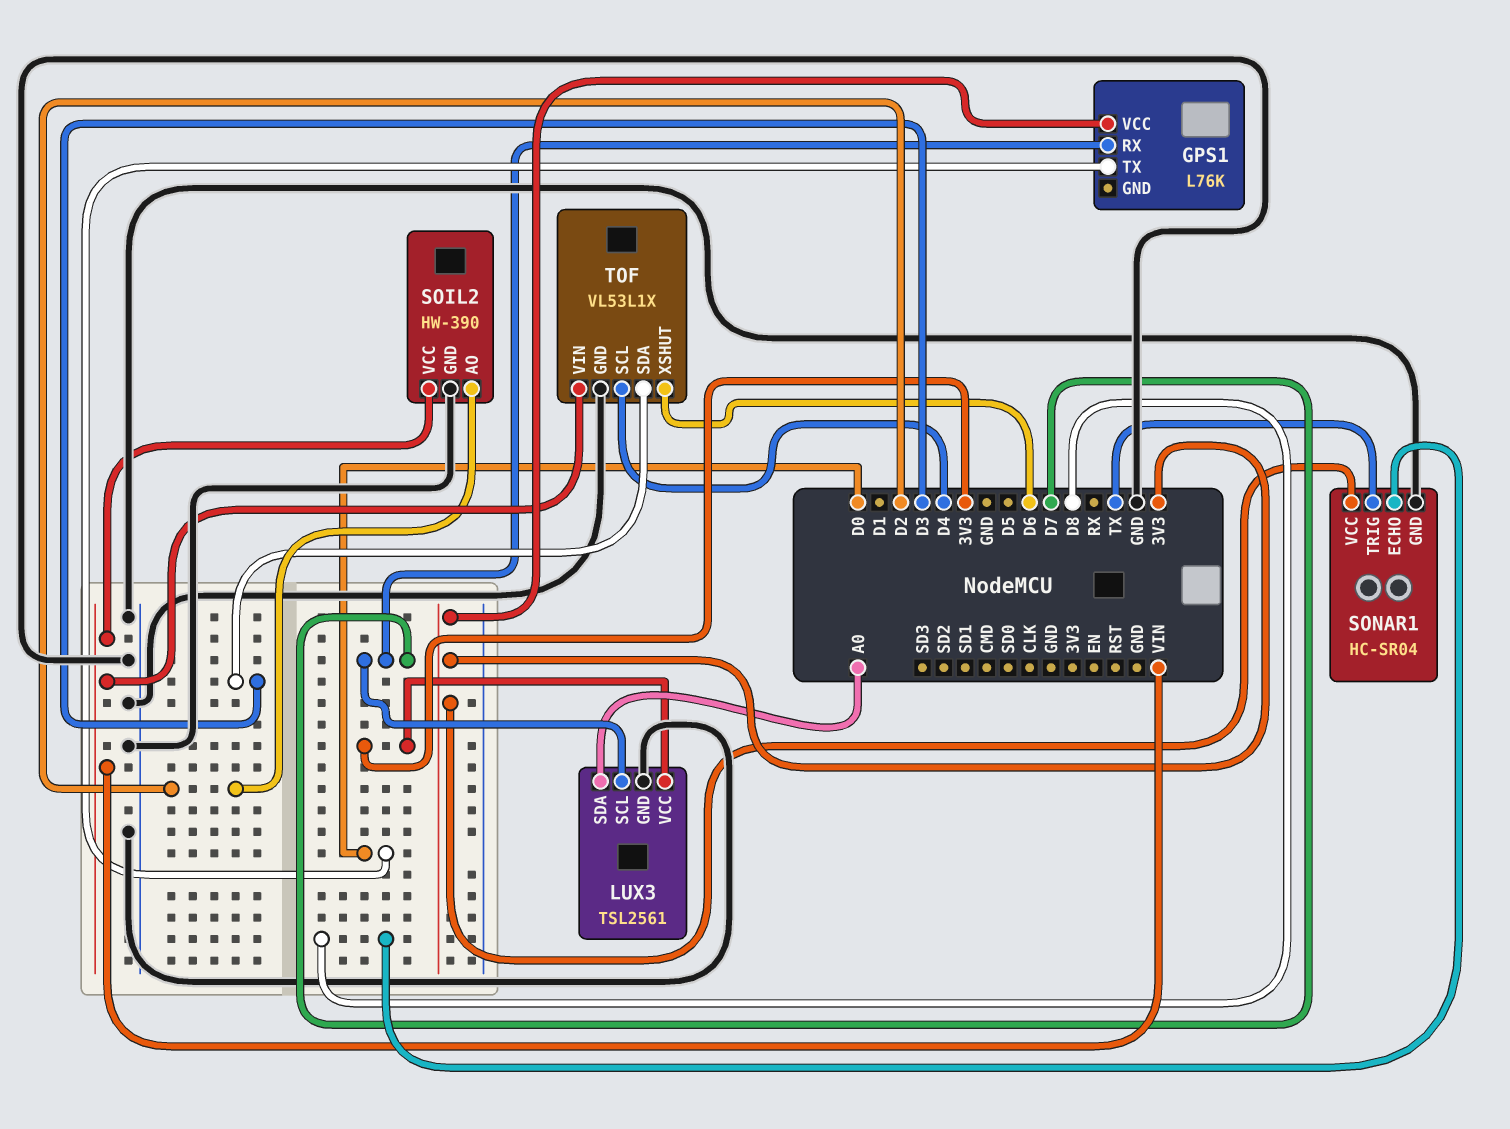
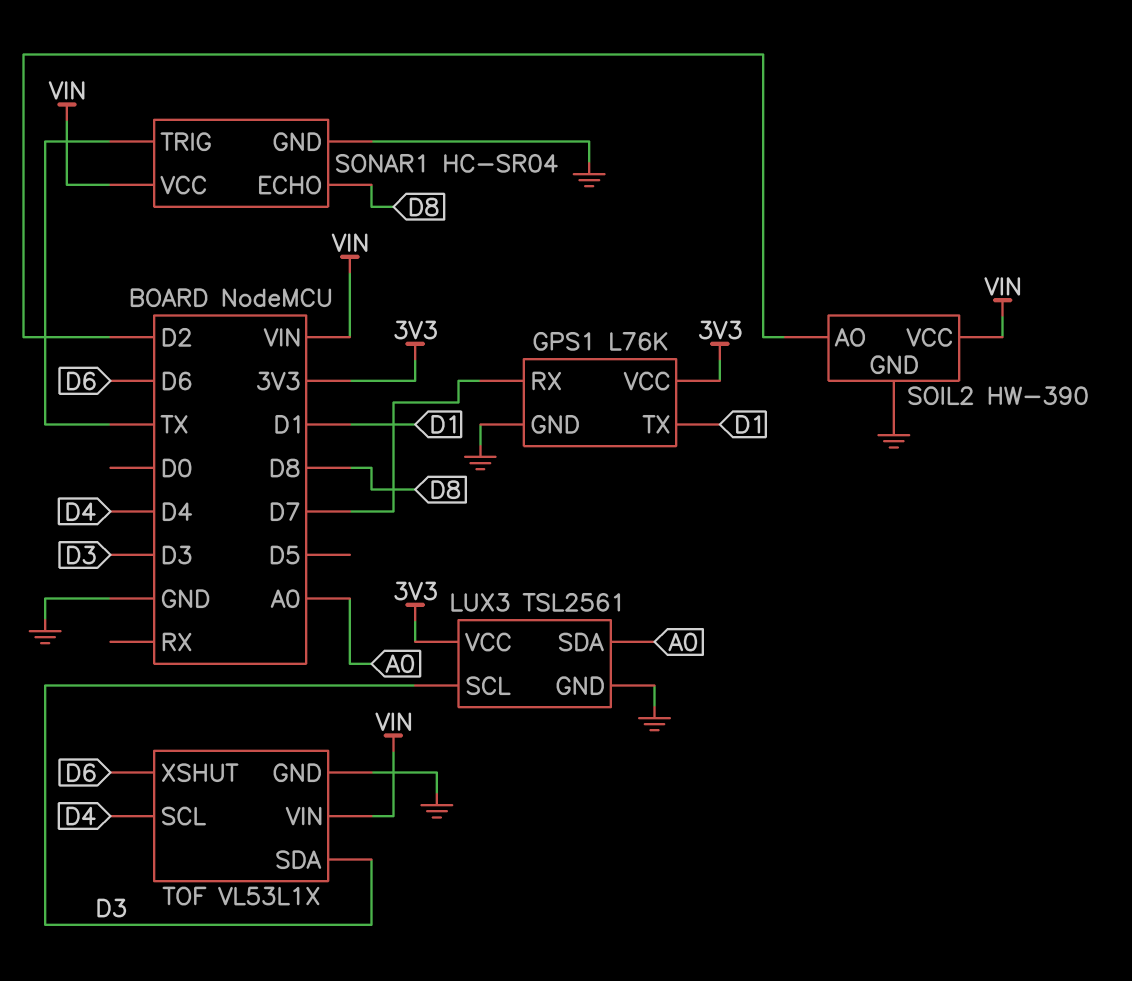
GPS1 pin GND: none -> GND
GPS1 pin TX: D0 -> D1
LUX3 pin SCL: D7 -> D3
SONAR1 pin VCC: 3V3 -> VIN

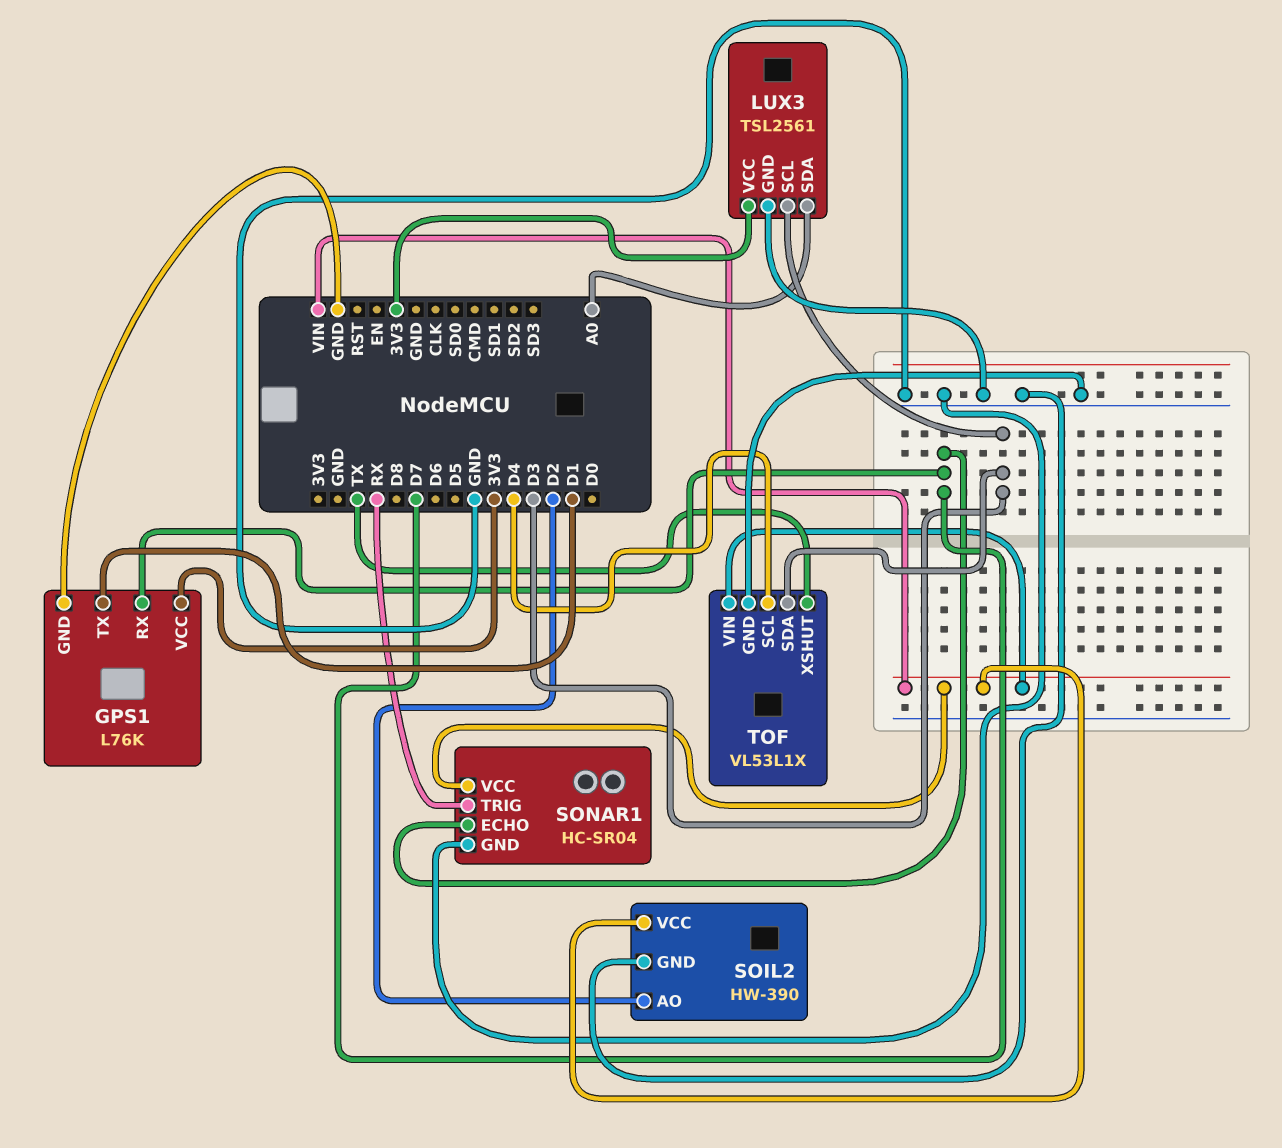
SONAR1 pin ECHO: D8 -> D7
SONAR1 pin TRIG: TX -> RX
TOF pin XSHUT: D6 -> TX

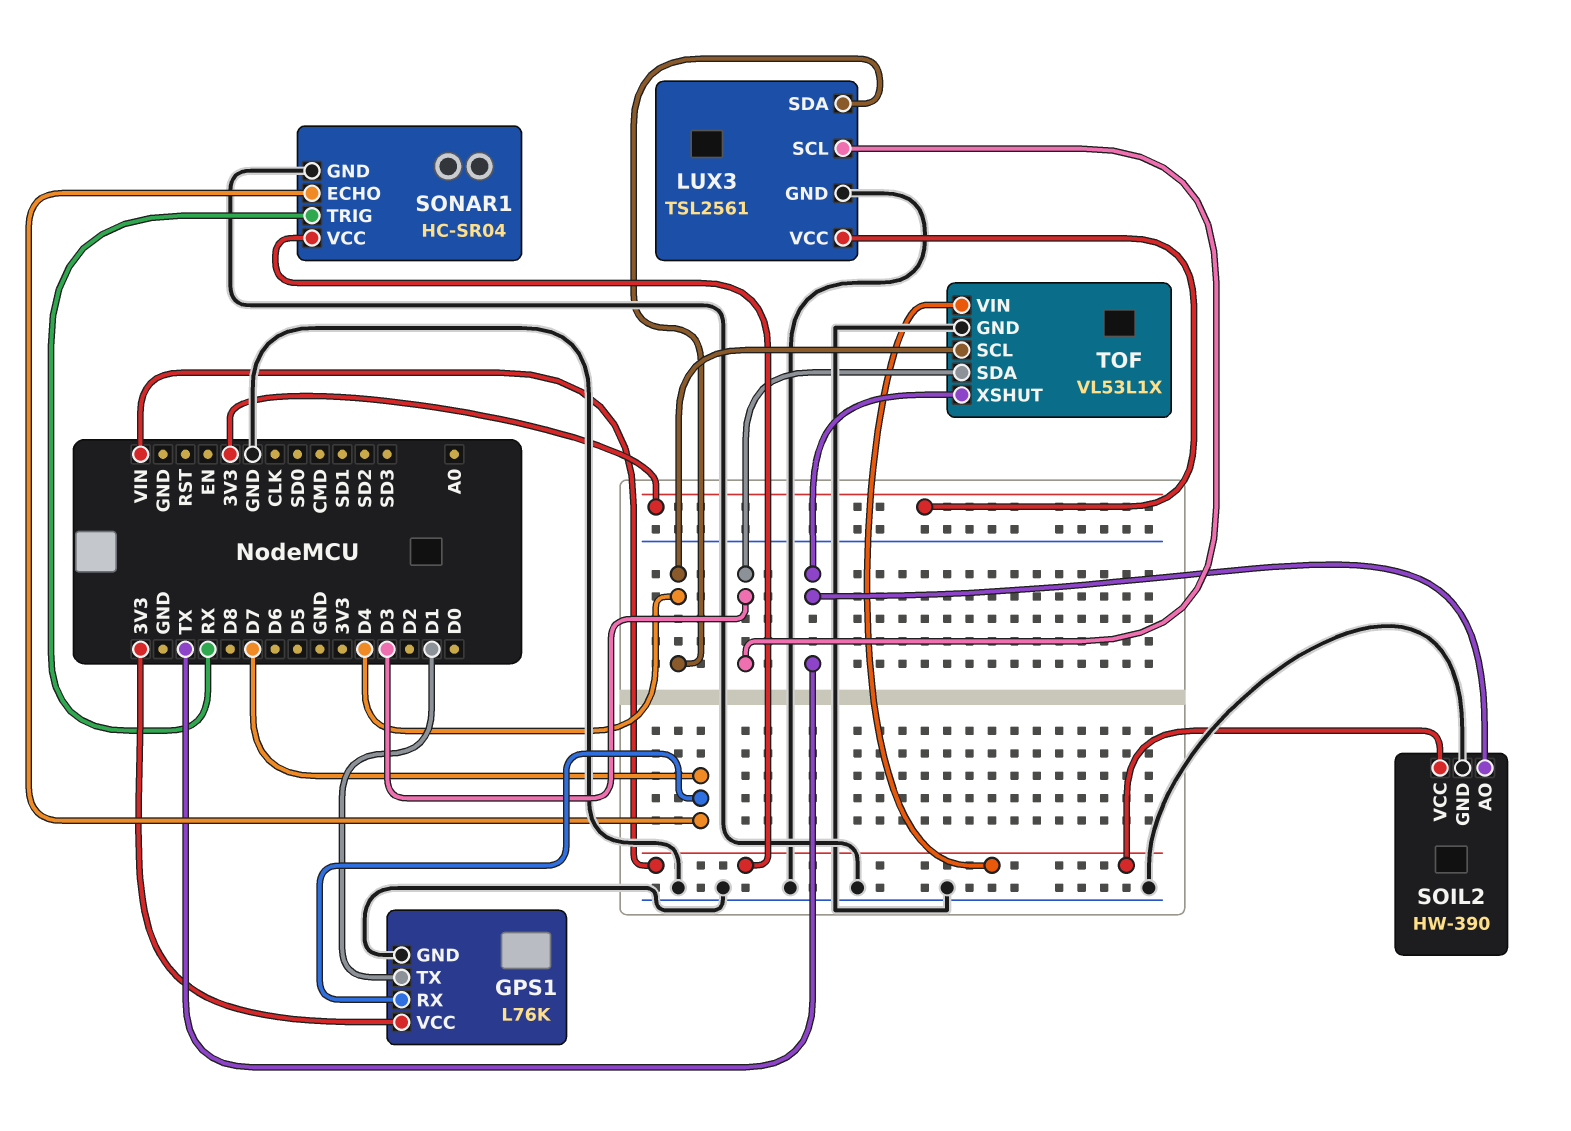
LUX3 pin SDA: A0 -> D4
SOIL2 pin AO: D2 -> TX

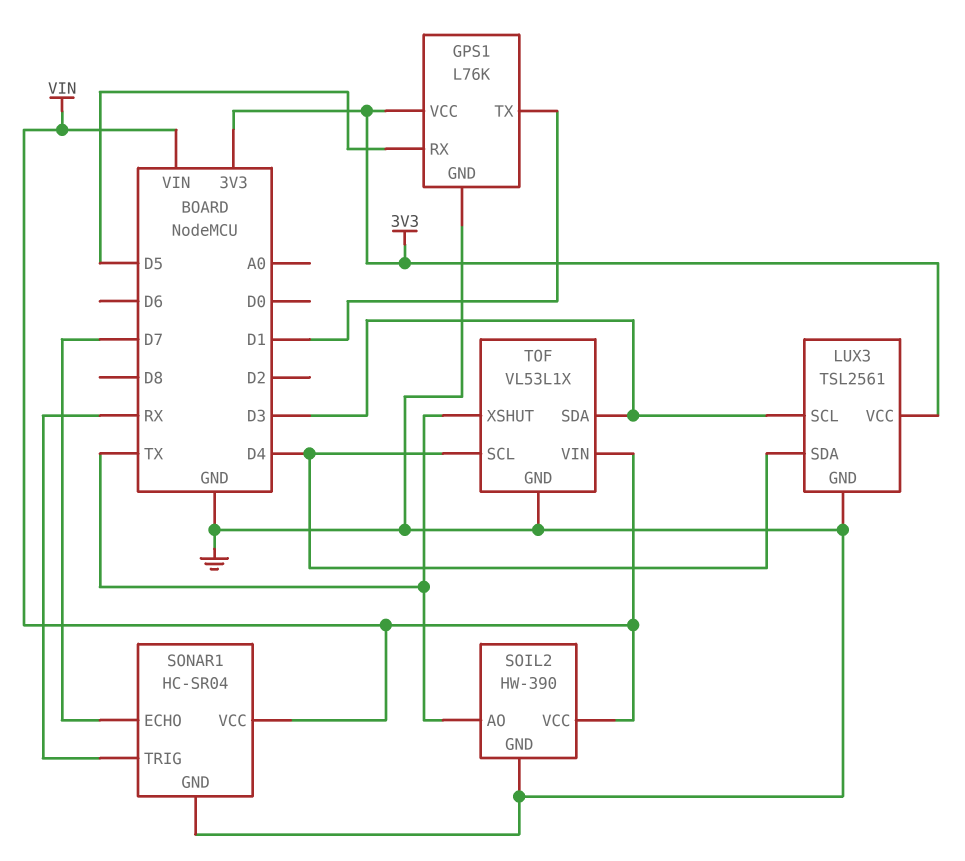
GPS1 pin RX: D7 -> D5

